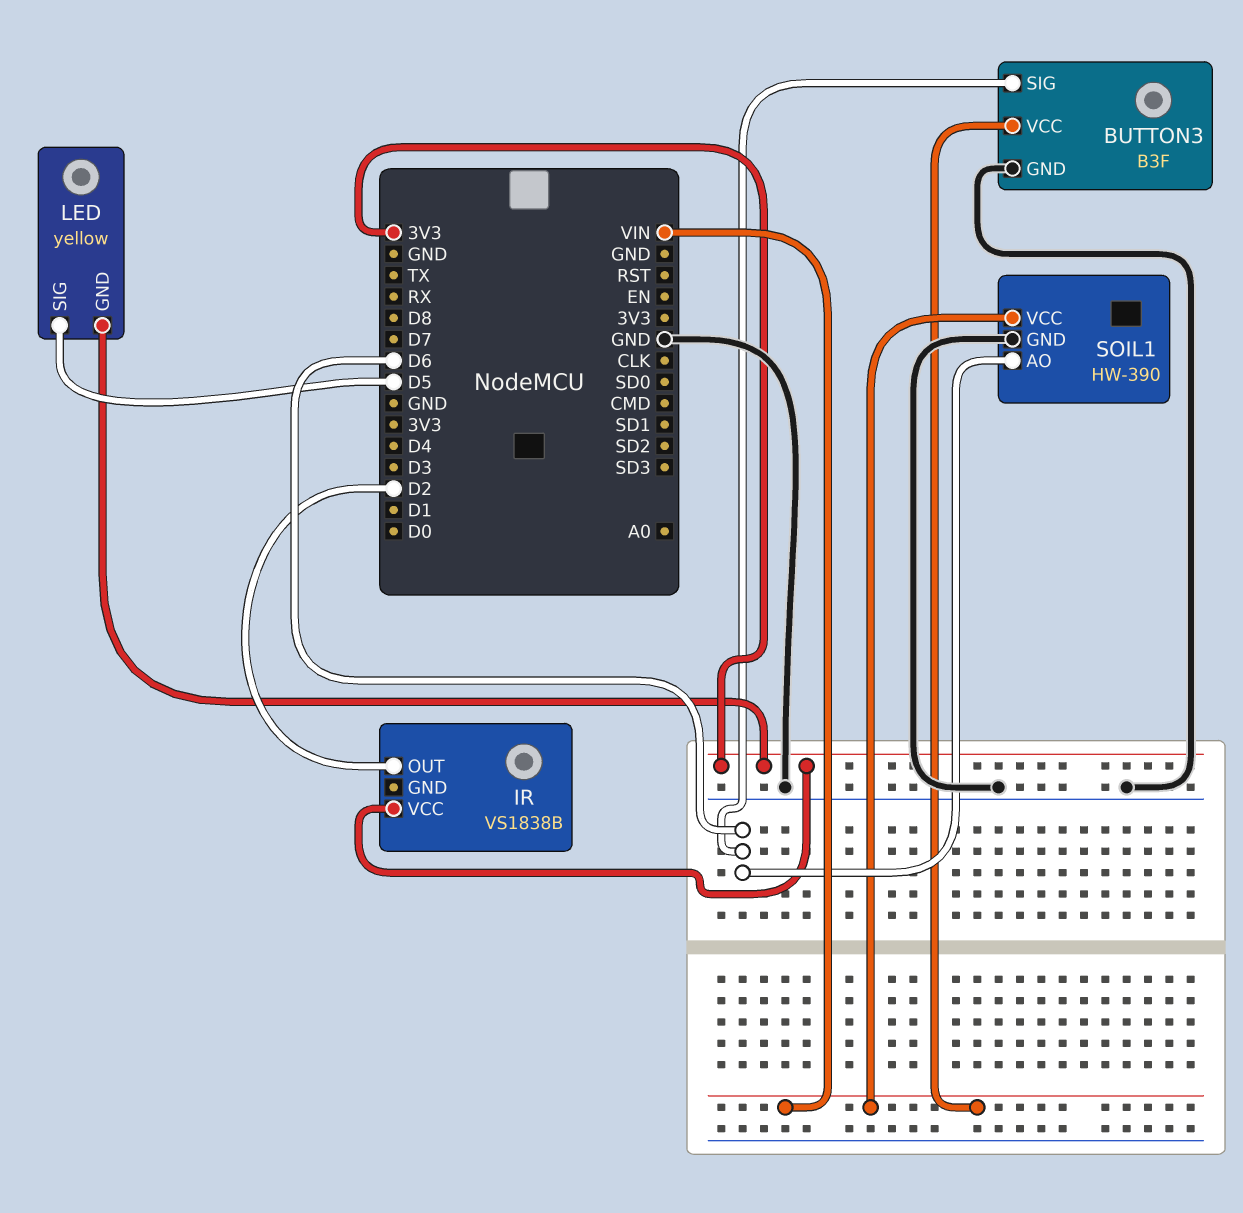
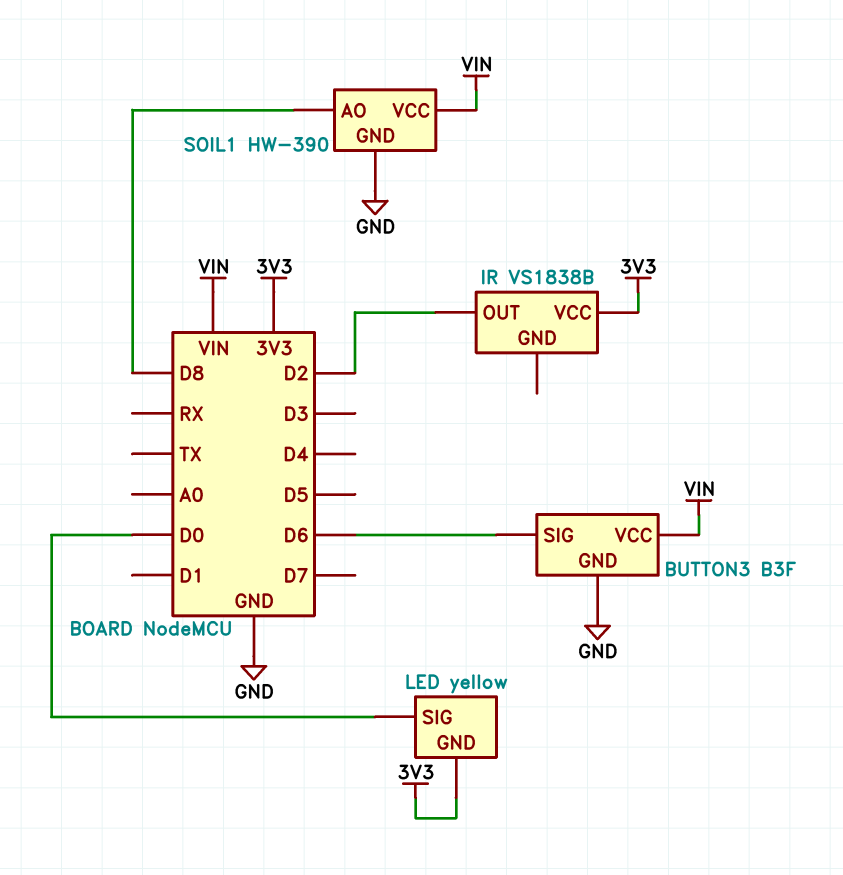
LED pin SIG: D5 -> D0
SOIL1 pin AO: D6 -> D8

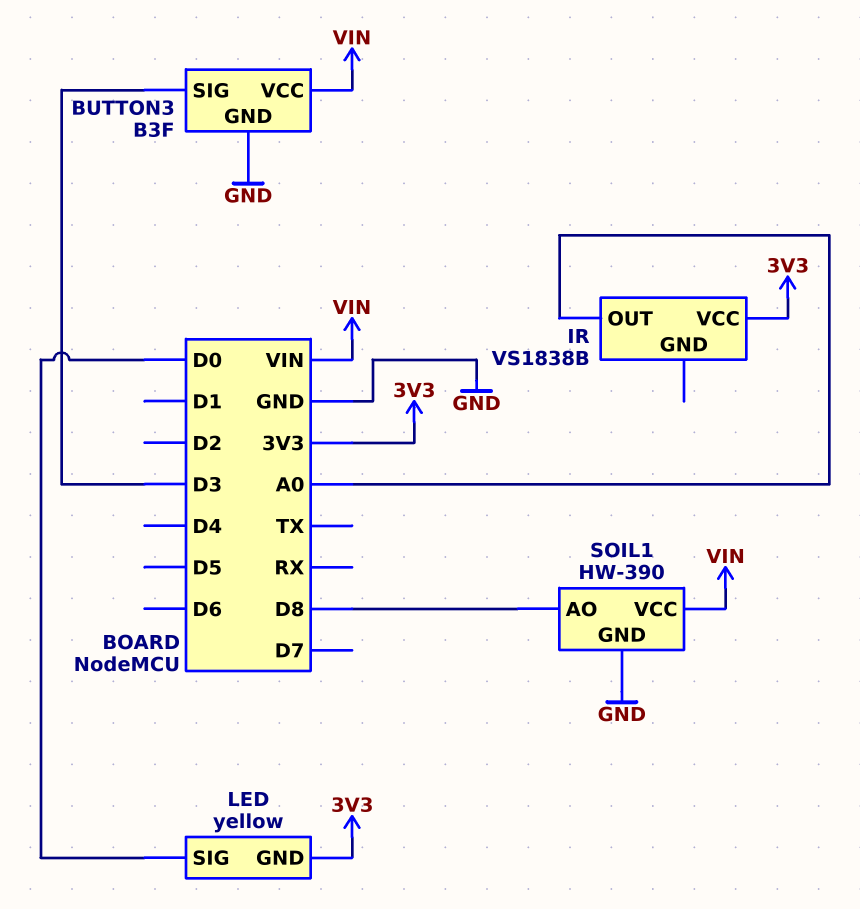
BUTTON3 pin SIG: D6 -> D3
IR pin OUT: D2 -> A0

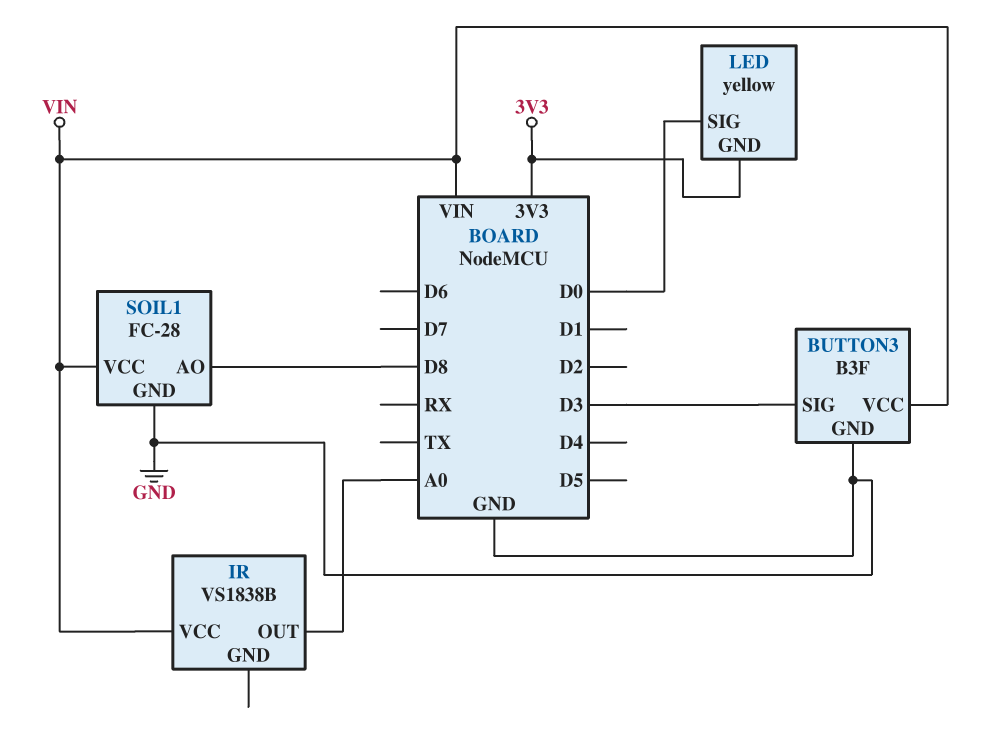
IR pin VCC: 3V3 -> VIN
SOIL1: HW-390 -> FC-28

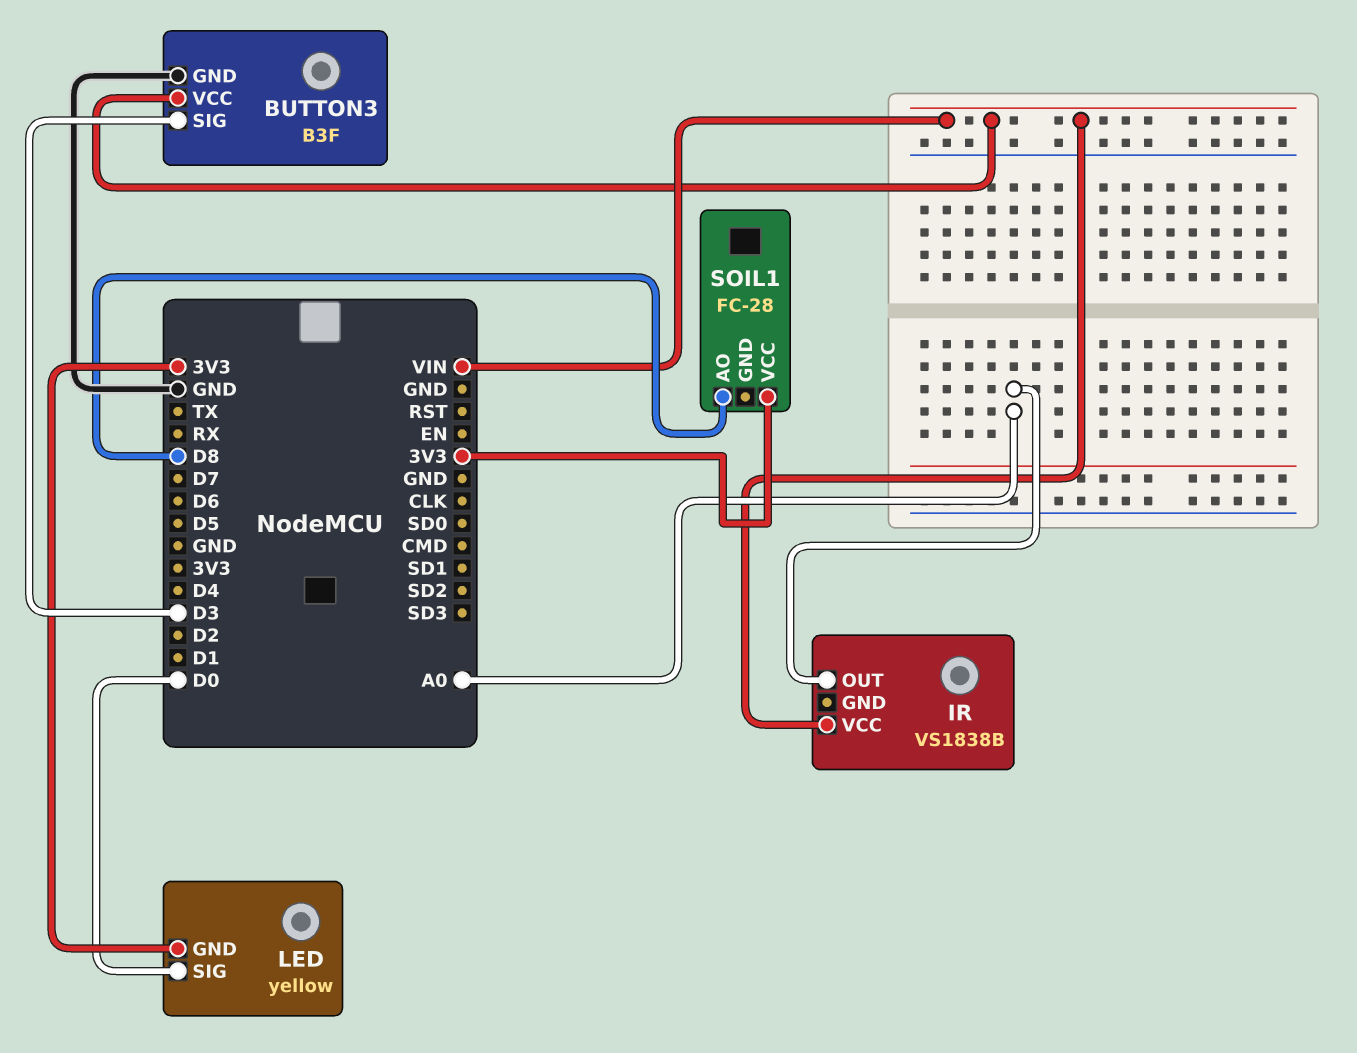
SOIL1 pin GND: GND -> none
SOIL1 pin VCC: VIN -> 3V3

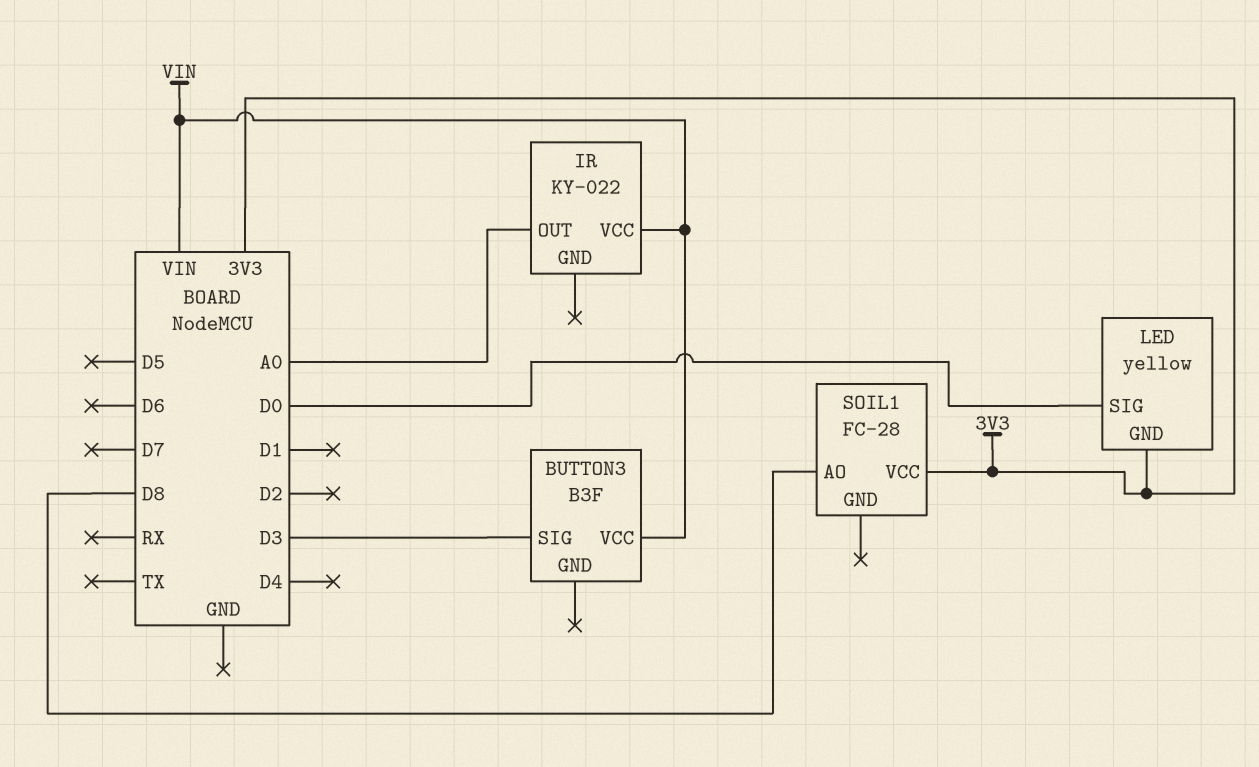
BUTTON3 pin GND: GND -> none
IR: VS1838B -> KY-022

